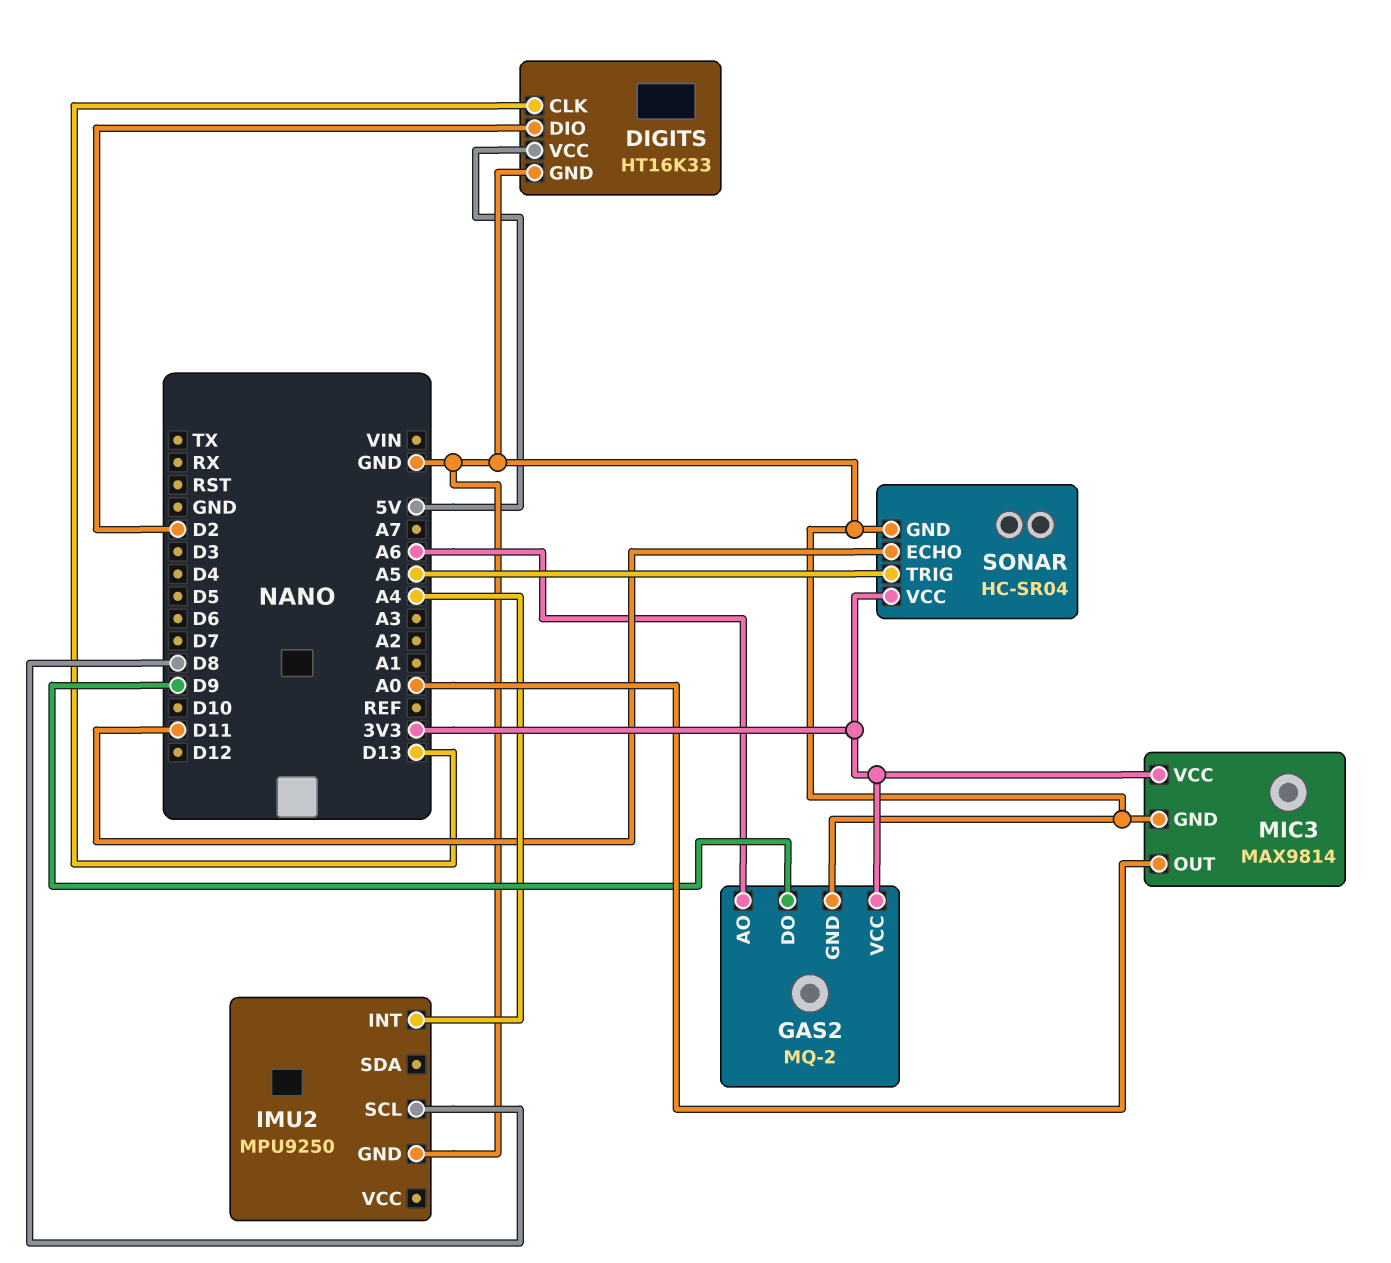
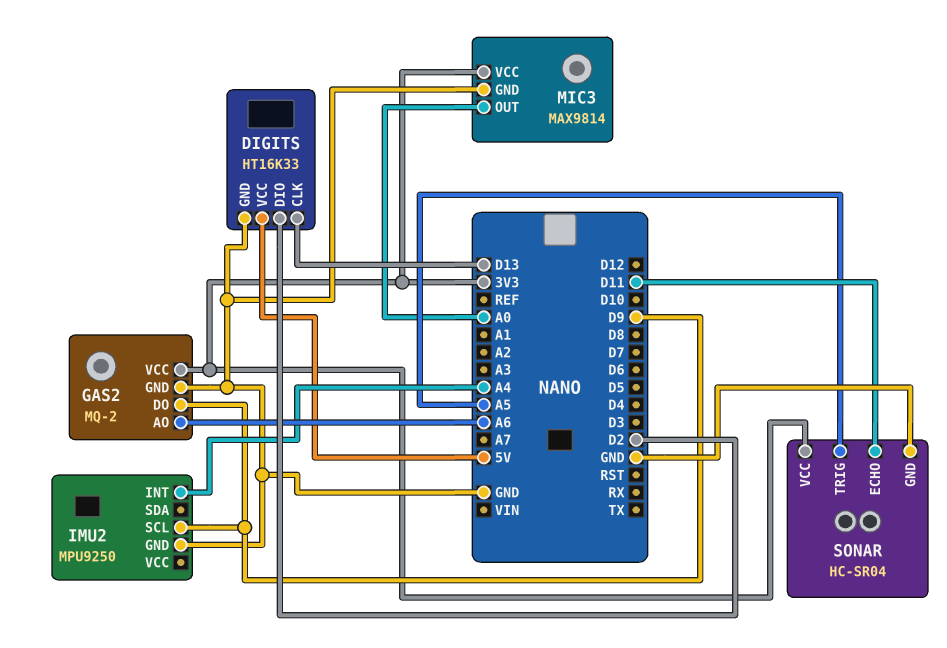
IMU2 pin SCL: D8 -> D9

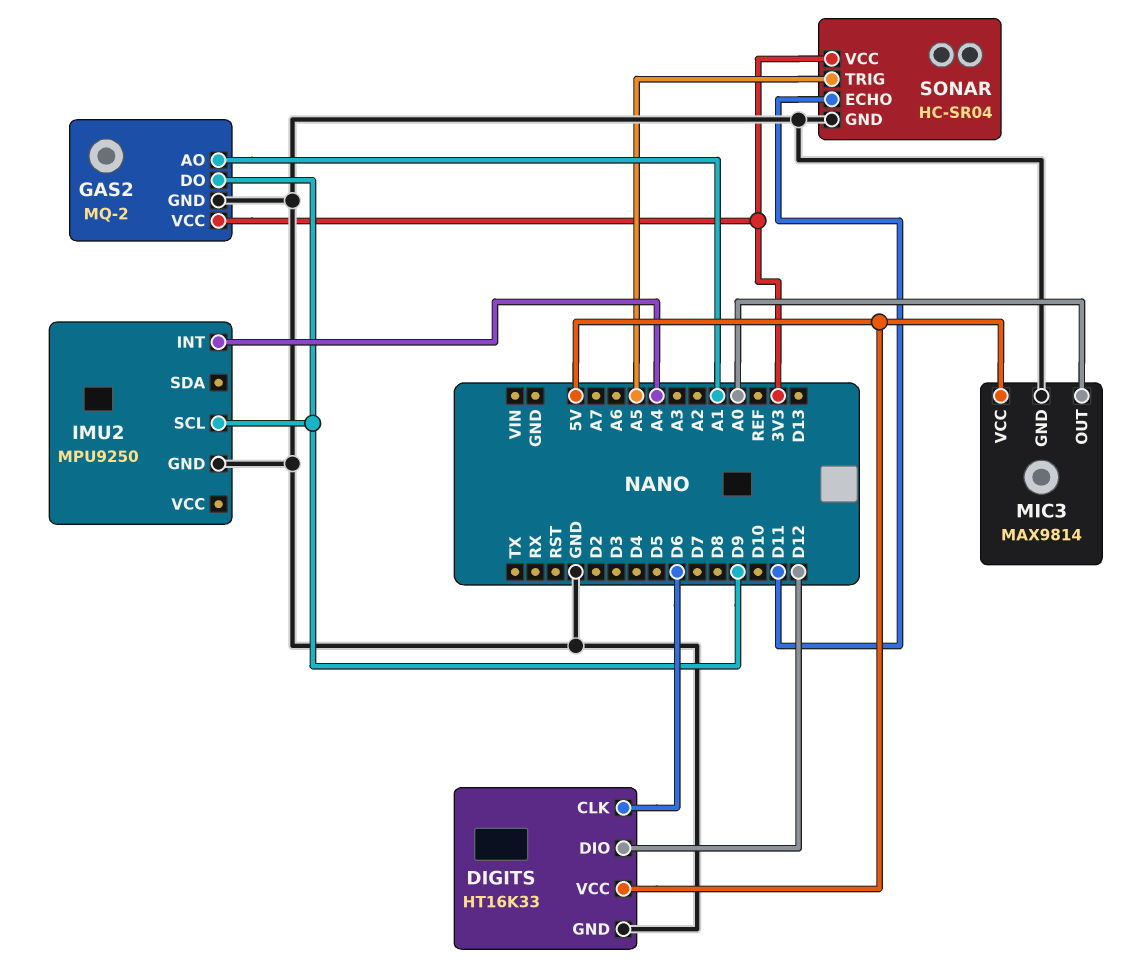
DIGITS pin CLK: D13 -> D6
DIGITS pin DIO: D2 -> D12
GAS2 pin AO: A6 -> A1
MIC3 pin VCC: 3V3 -> 5V

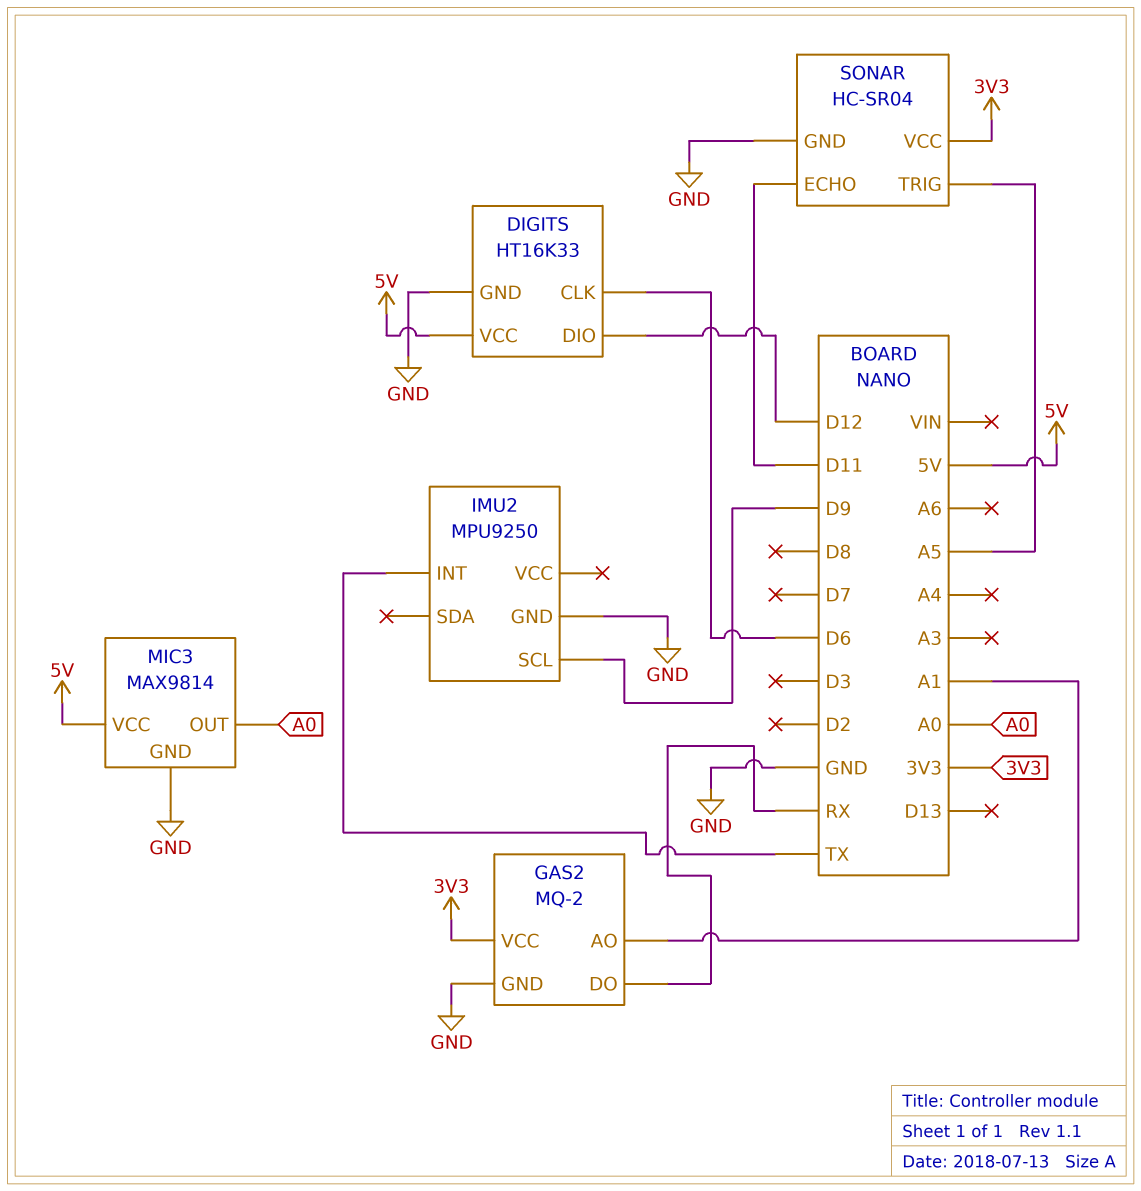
GAS2 pin DO: D9 -> RX
IMU2 pin INT: A4 -> TX

